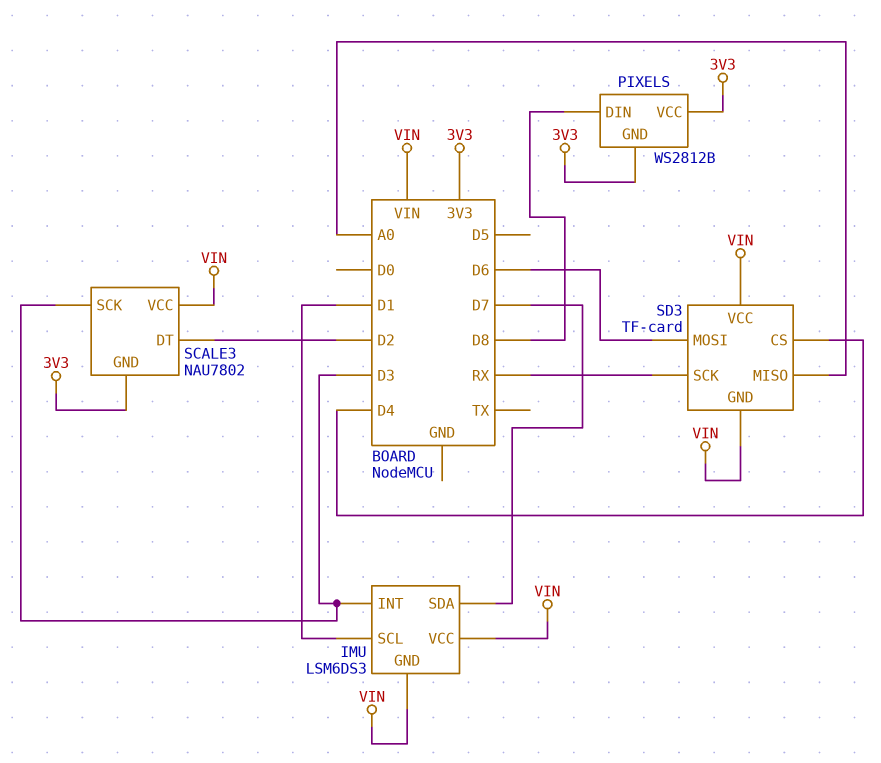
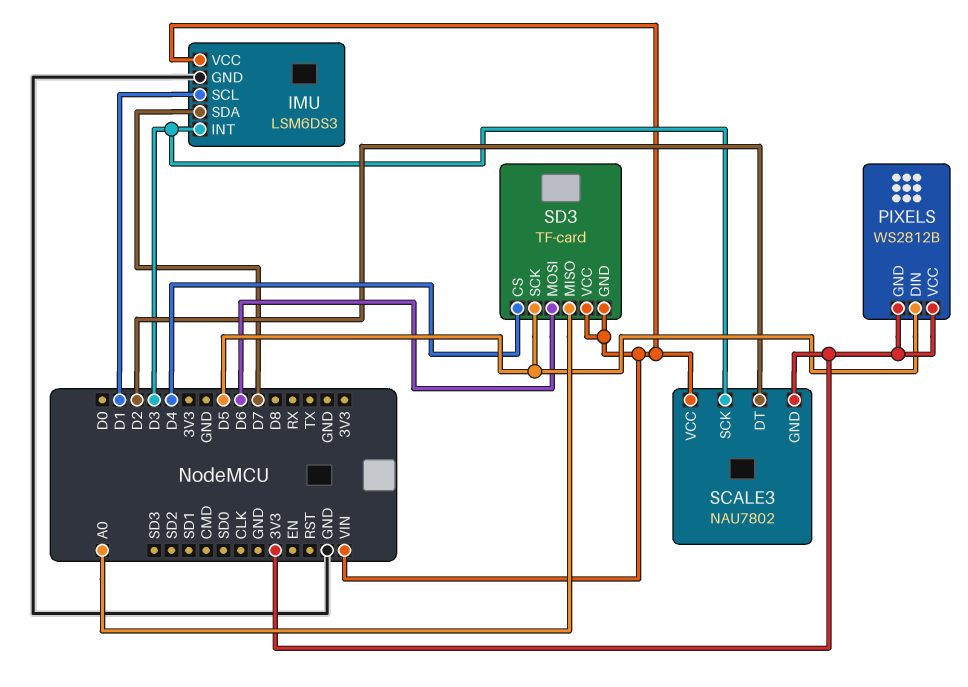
IMU pin GND: VIN -> GND
PIXELS pin DIN: D8 -> D5
SD3 pin SCK: RX -> D5

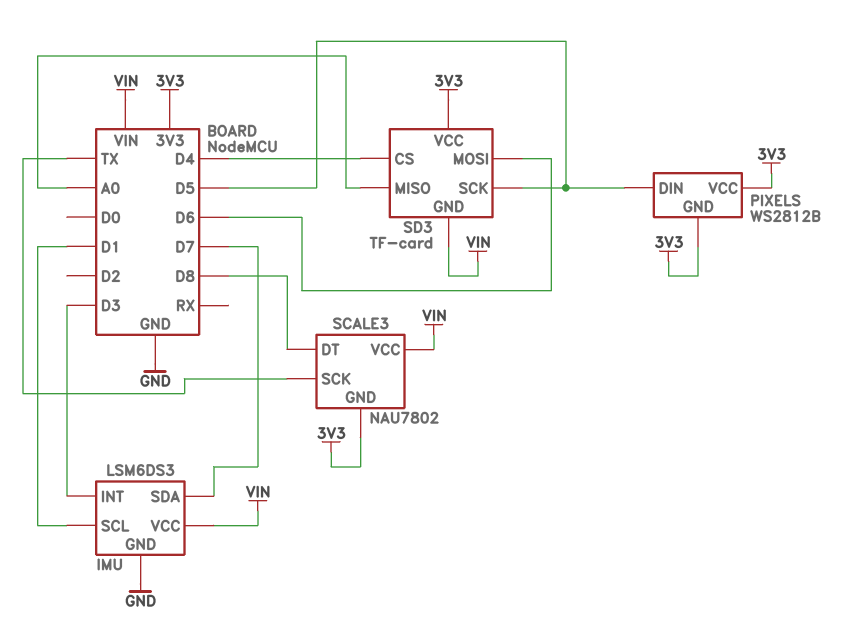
SCALE3 pin DT: D2 -> D8
SCALE3 pin SCK: D3 -> TX
SD3 pin VCC: VIN -> 3V3

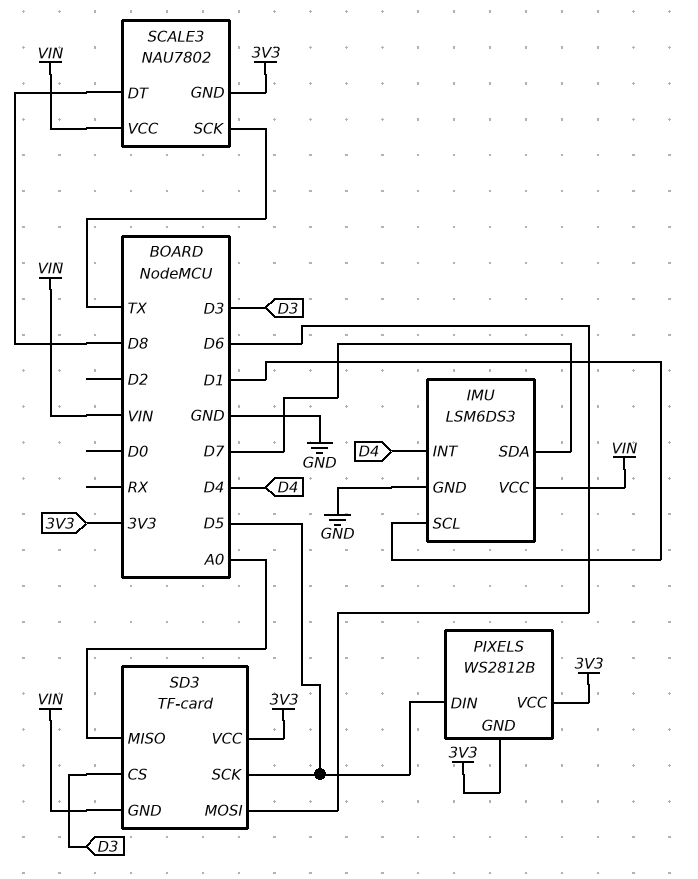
IMU pin INT: D3 -> D4
SD3 pin CS: D4 -> D3

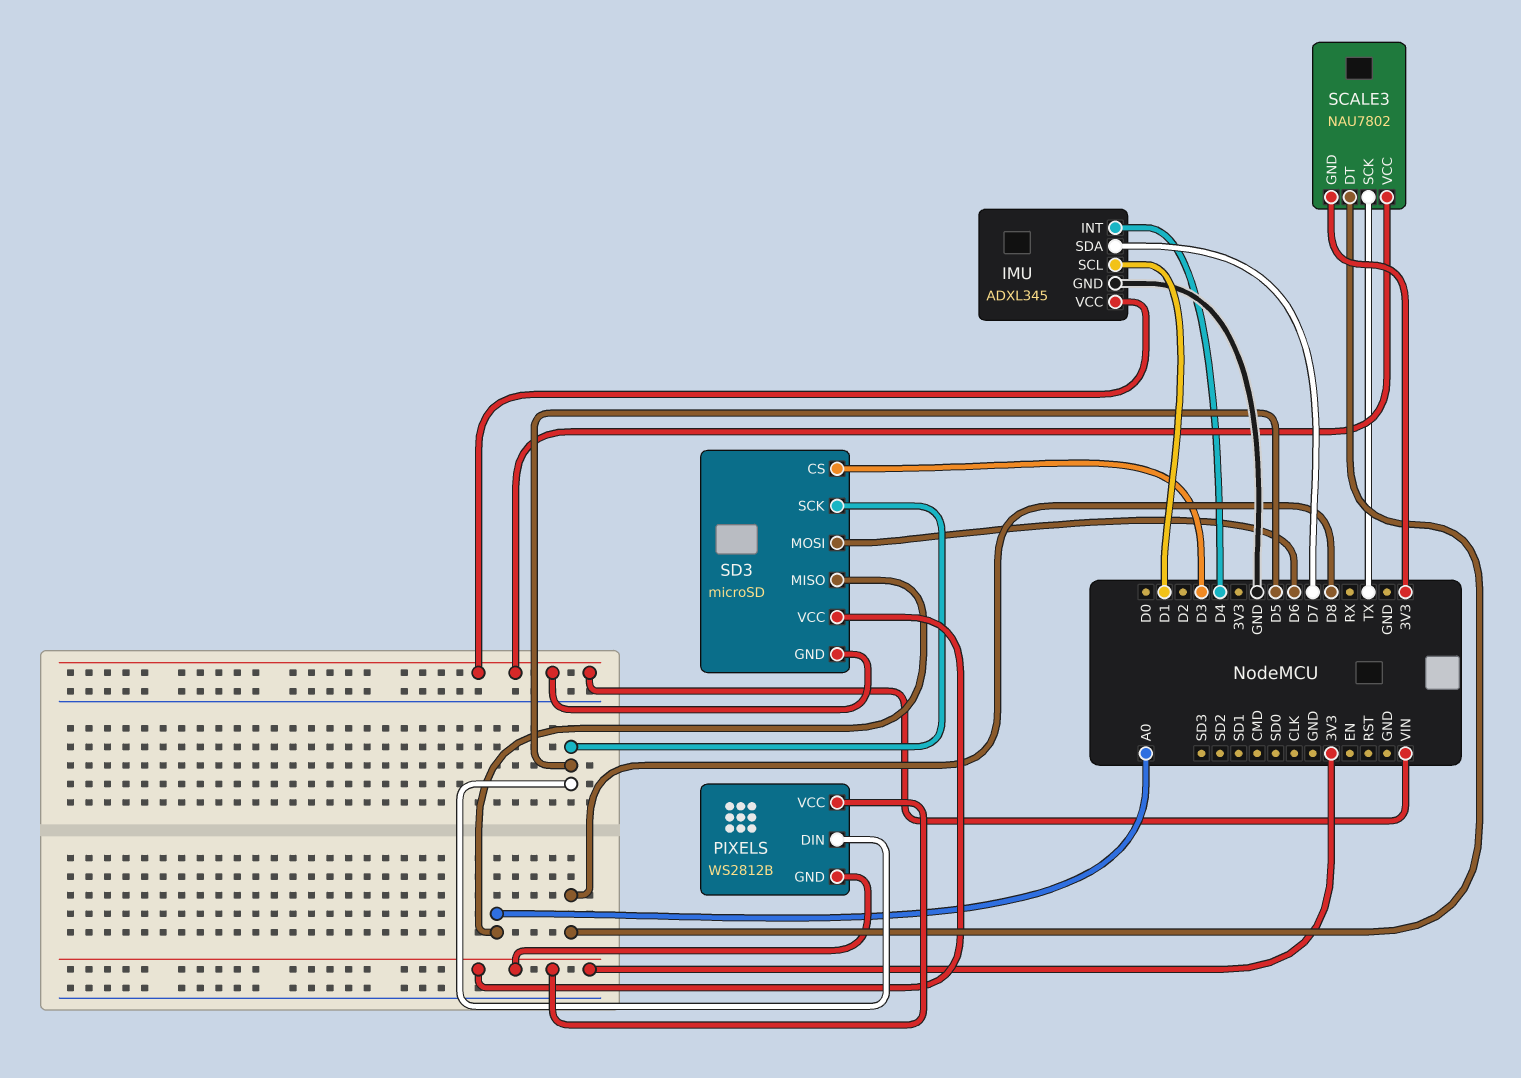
IMU: LSM6DS3 -> ADXL345
SD3: TF-card -> microSD

